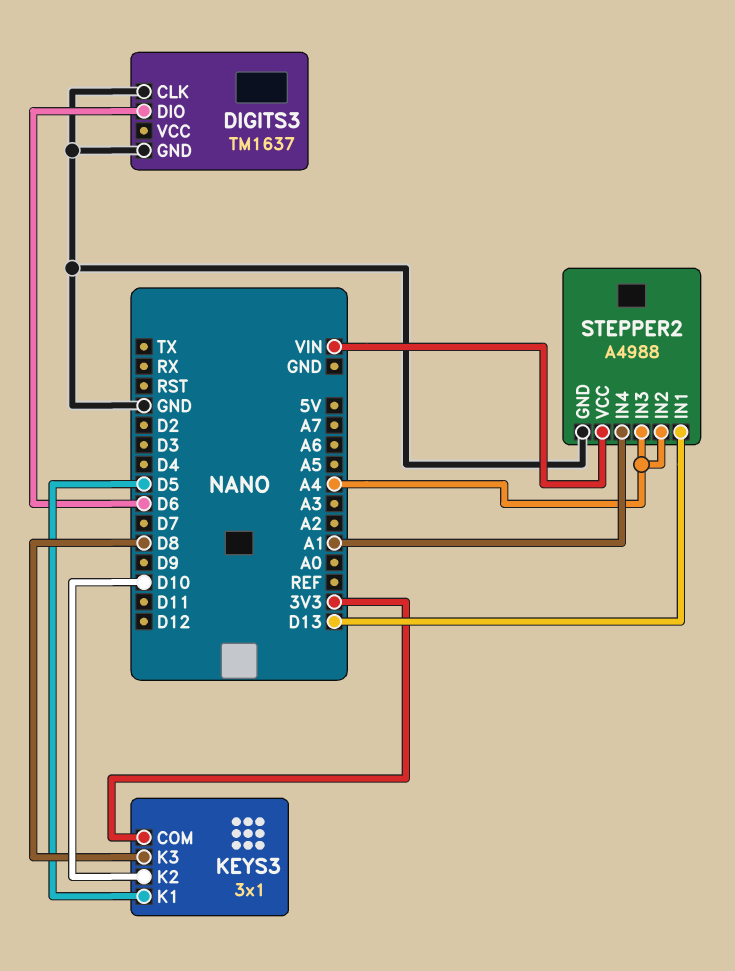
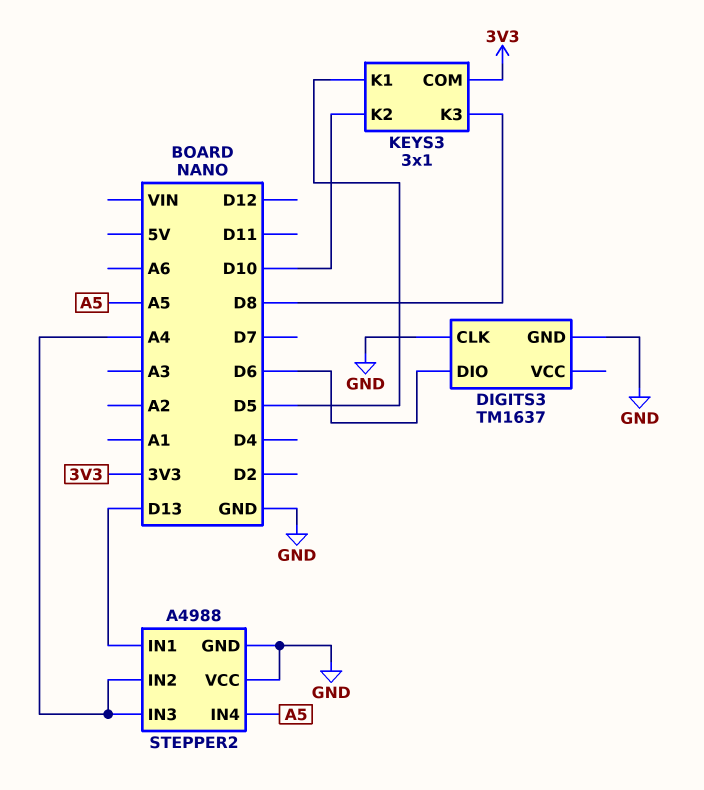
STEPPER2 pin IN4: A1 -> A5
STEPPER2 pin VCC: VIN -> GND

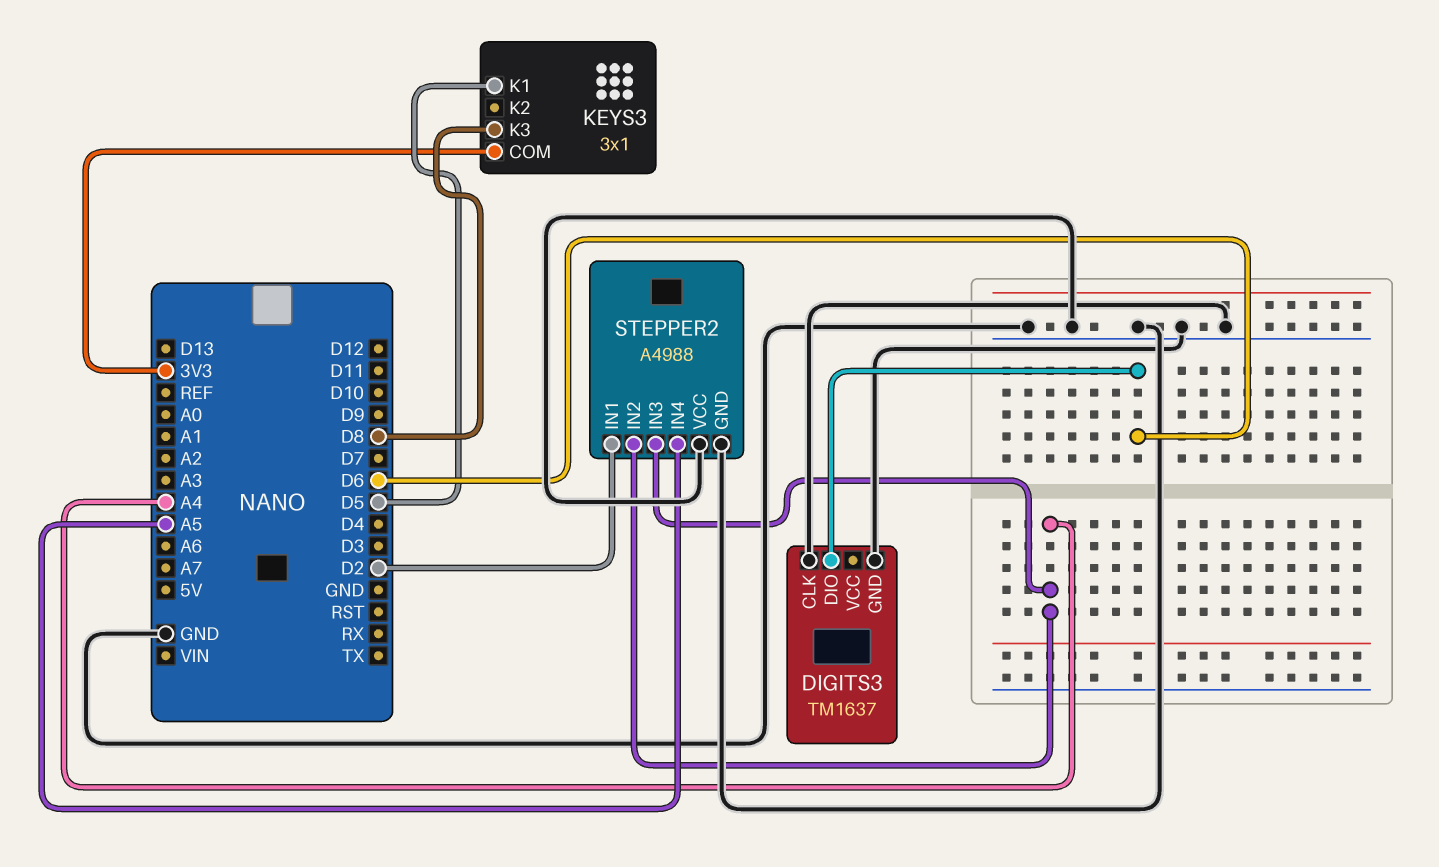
KEYS3 pin K2: D10 -> none
STEPPER2 pin IN1: D13 -> D2

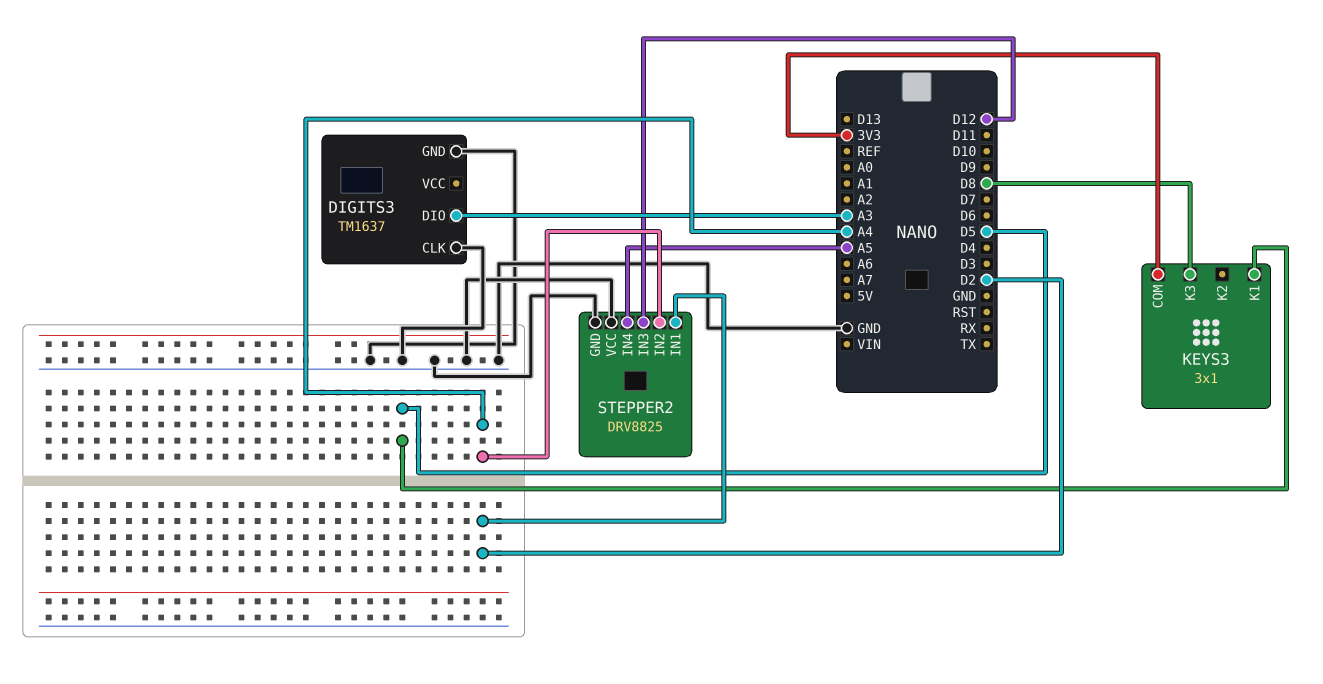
DIGITS3 pin DIO: D6 -> A3
STEPPER2: A4988 -> DRV8825
STEPPER2 pin IN3: A4 -> D12

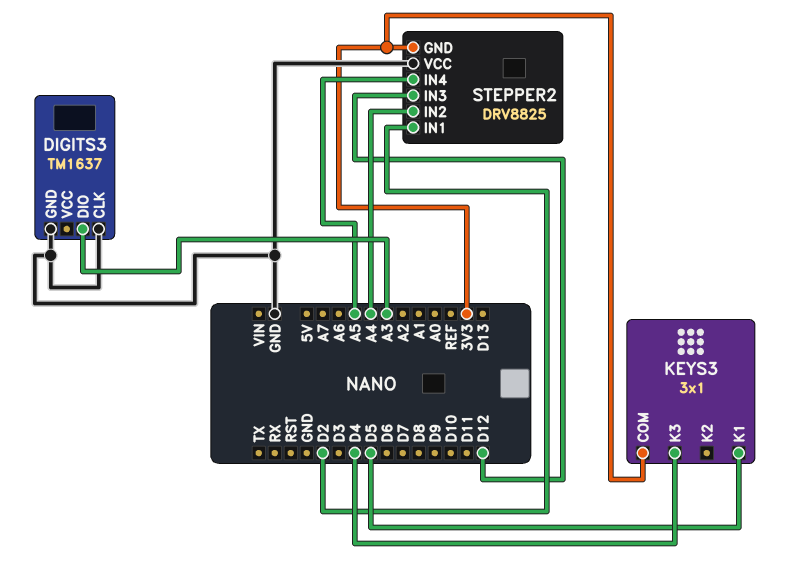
KEYS3 pin K3: D8 -> D4
STEPPER2 pin GND: GND -> 3V3

